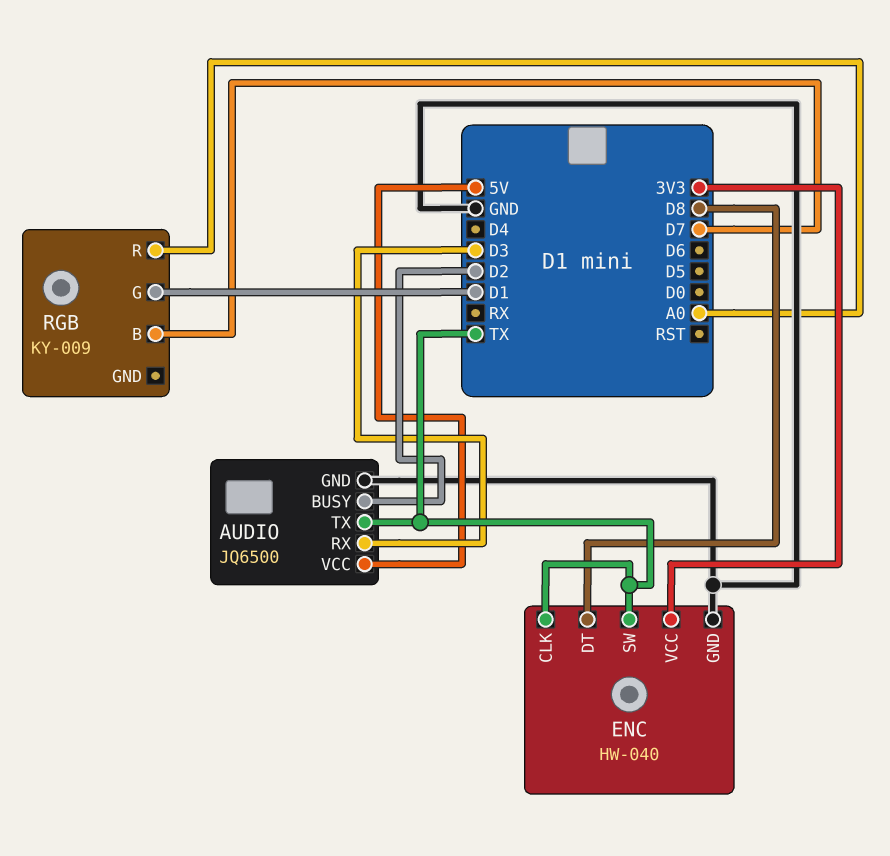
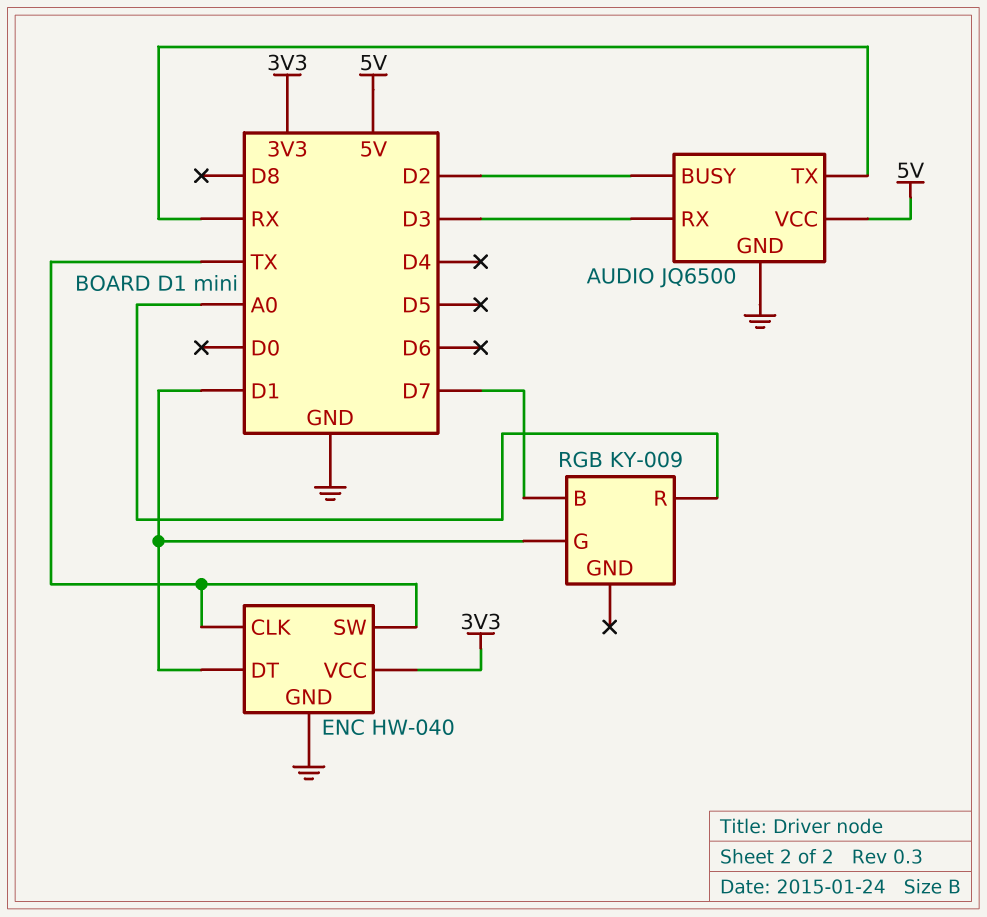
AUDIO pin TX: TX -> RX
ENC pin DT: D8 -> D1

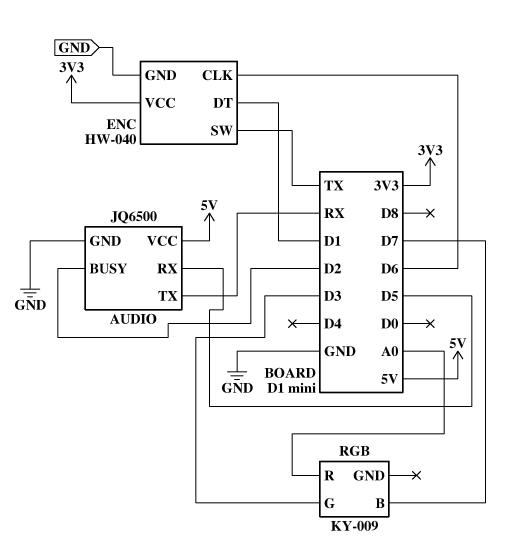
AUDIO pin RX: D3 -> D5
ENC pin CLK: TX -> D6
RGB pin G: D1 -> D3

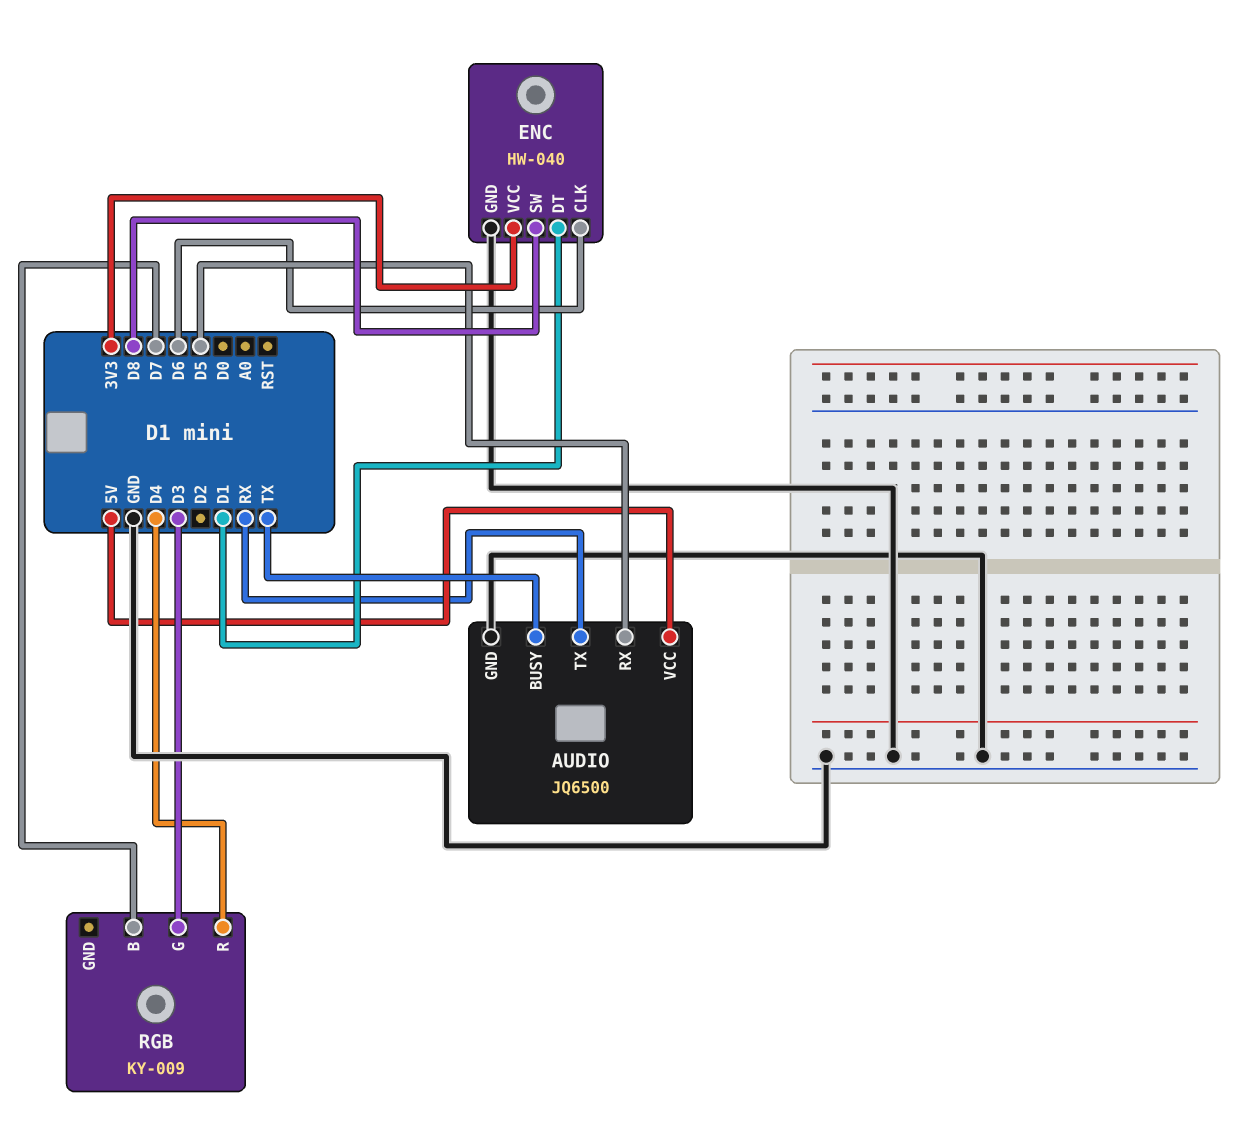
AUDIO pin BUSY: D2 -> TX
ENC pin SW: TX -> D8
RGB pin R: A0 -> D4

